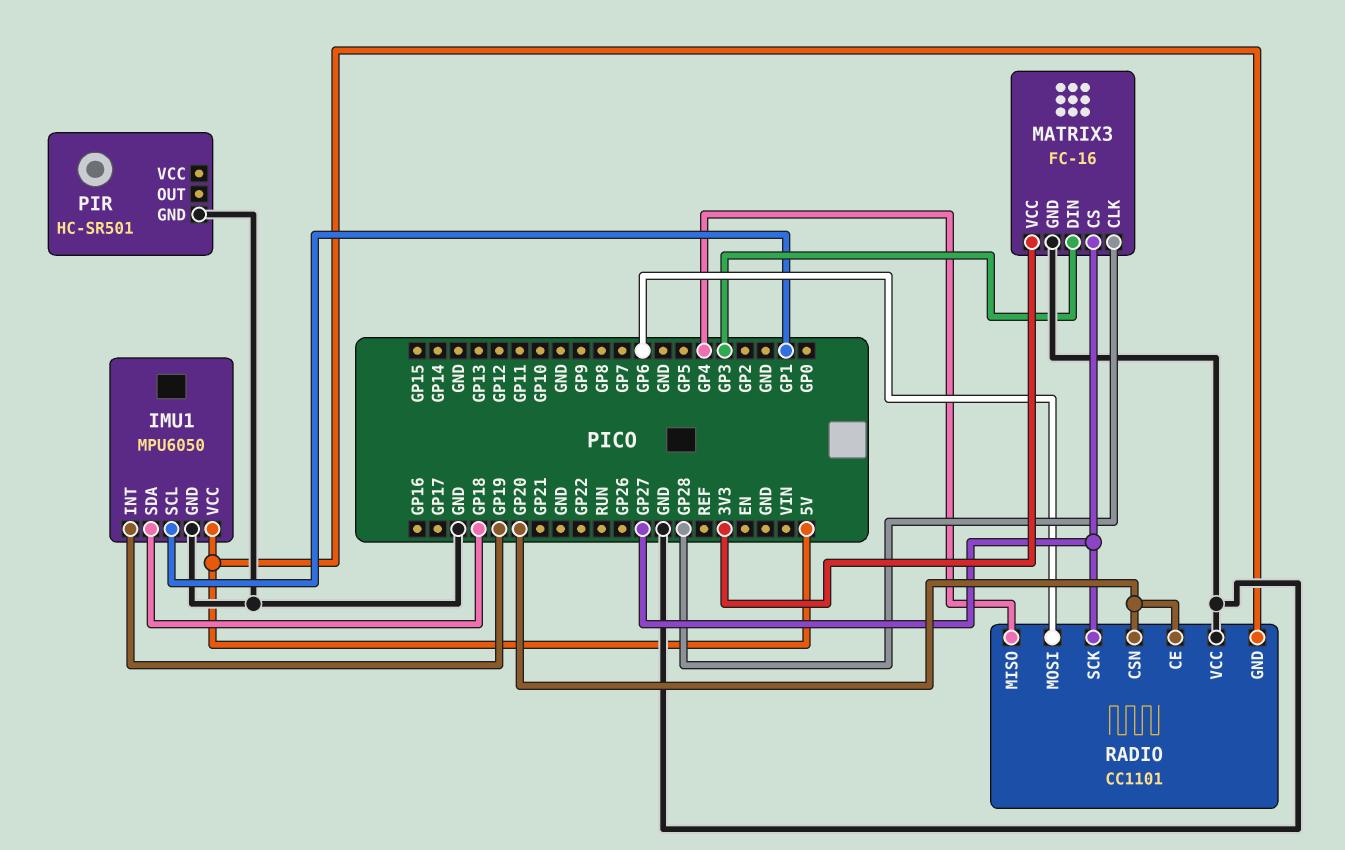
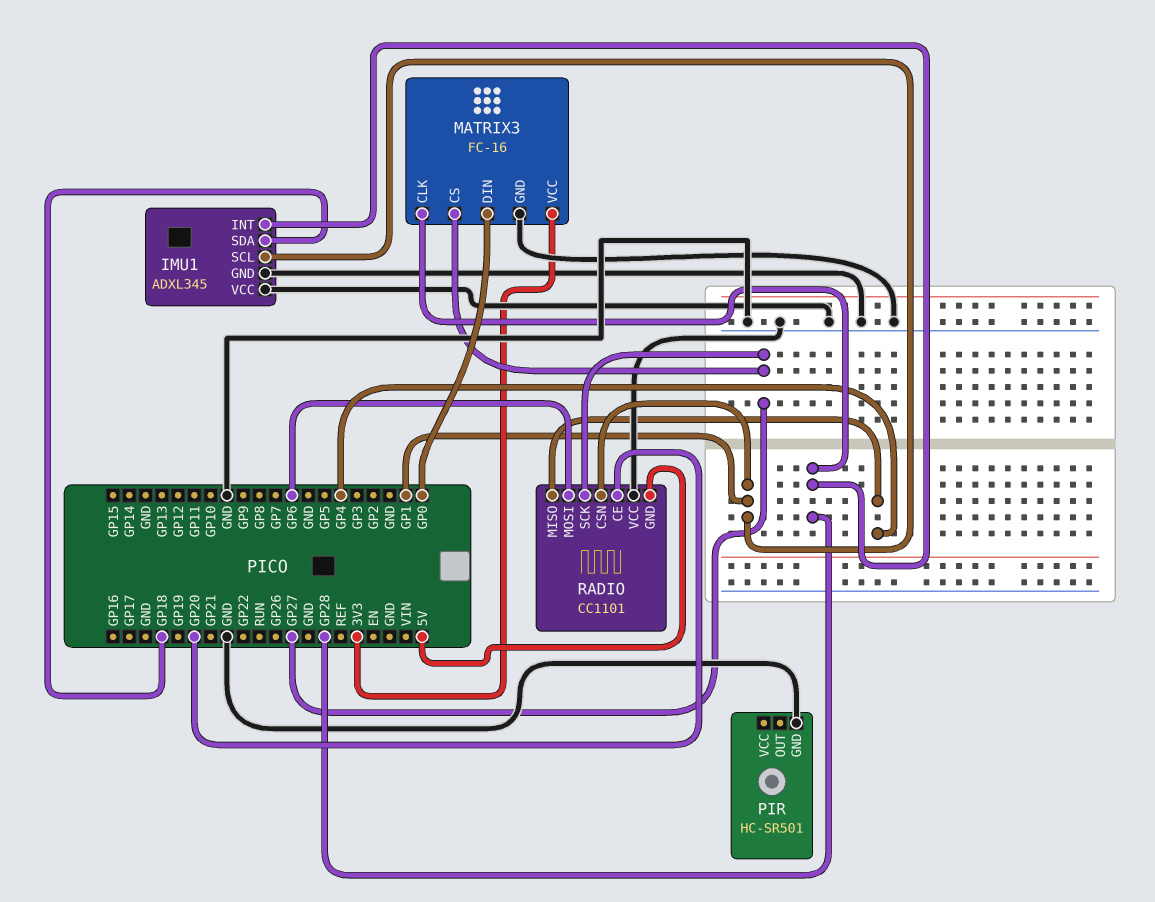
IMU1: MPU6050 -> ADXL345
IMU1 pin INT: GP19 -> GP28
IMU1 pin VCC: 5V -> GND
MATRIX3 pin DIN: GP3 -> GP0
RADIO pin CSN: GP20 -> GP1

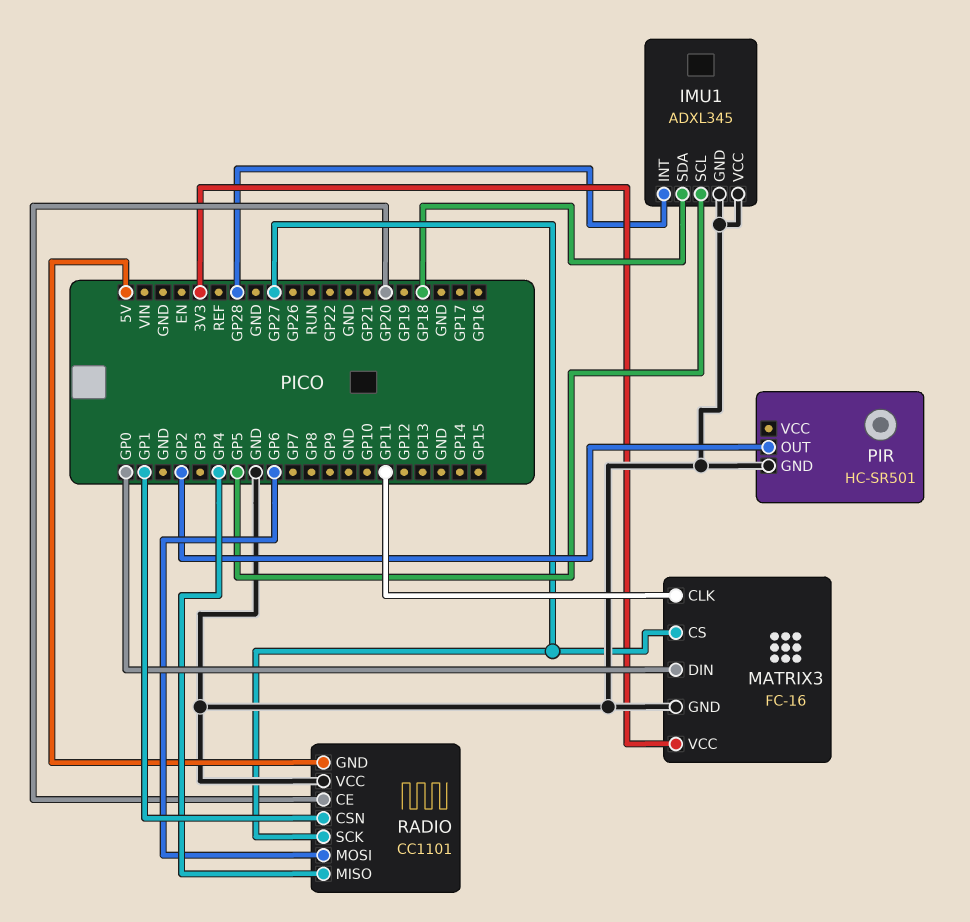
IMU1 pin SCL: GP1 -> GP5
MATRIX3 pin CLK: GP28 -> GP11
PIR pin OUT: none -> GP2

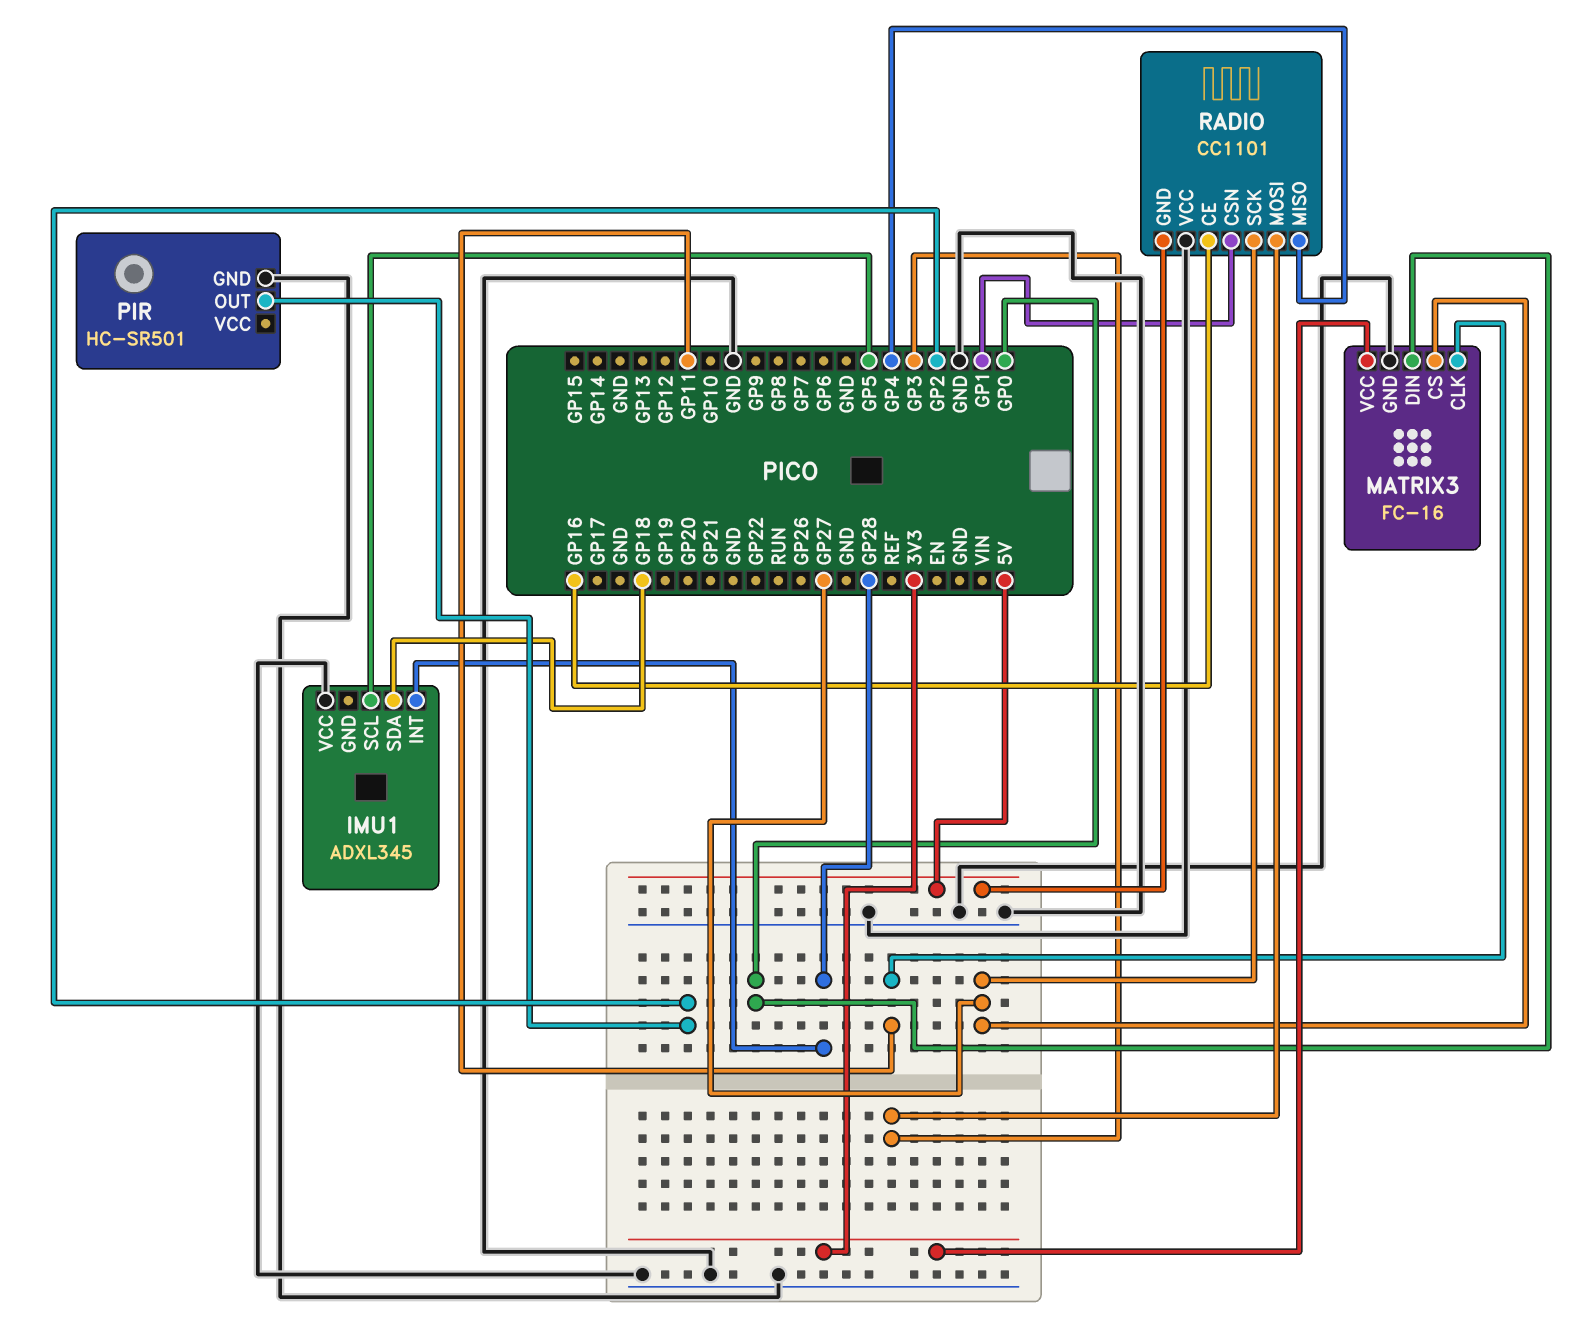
IMU1 pin GND: GND -> none
RADIO pin CE: GP20 -> GP16
RADIO pin MOSI: GP6 -> GP3

